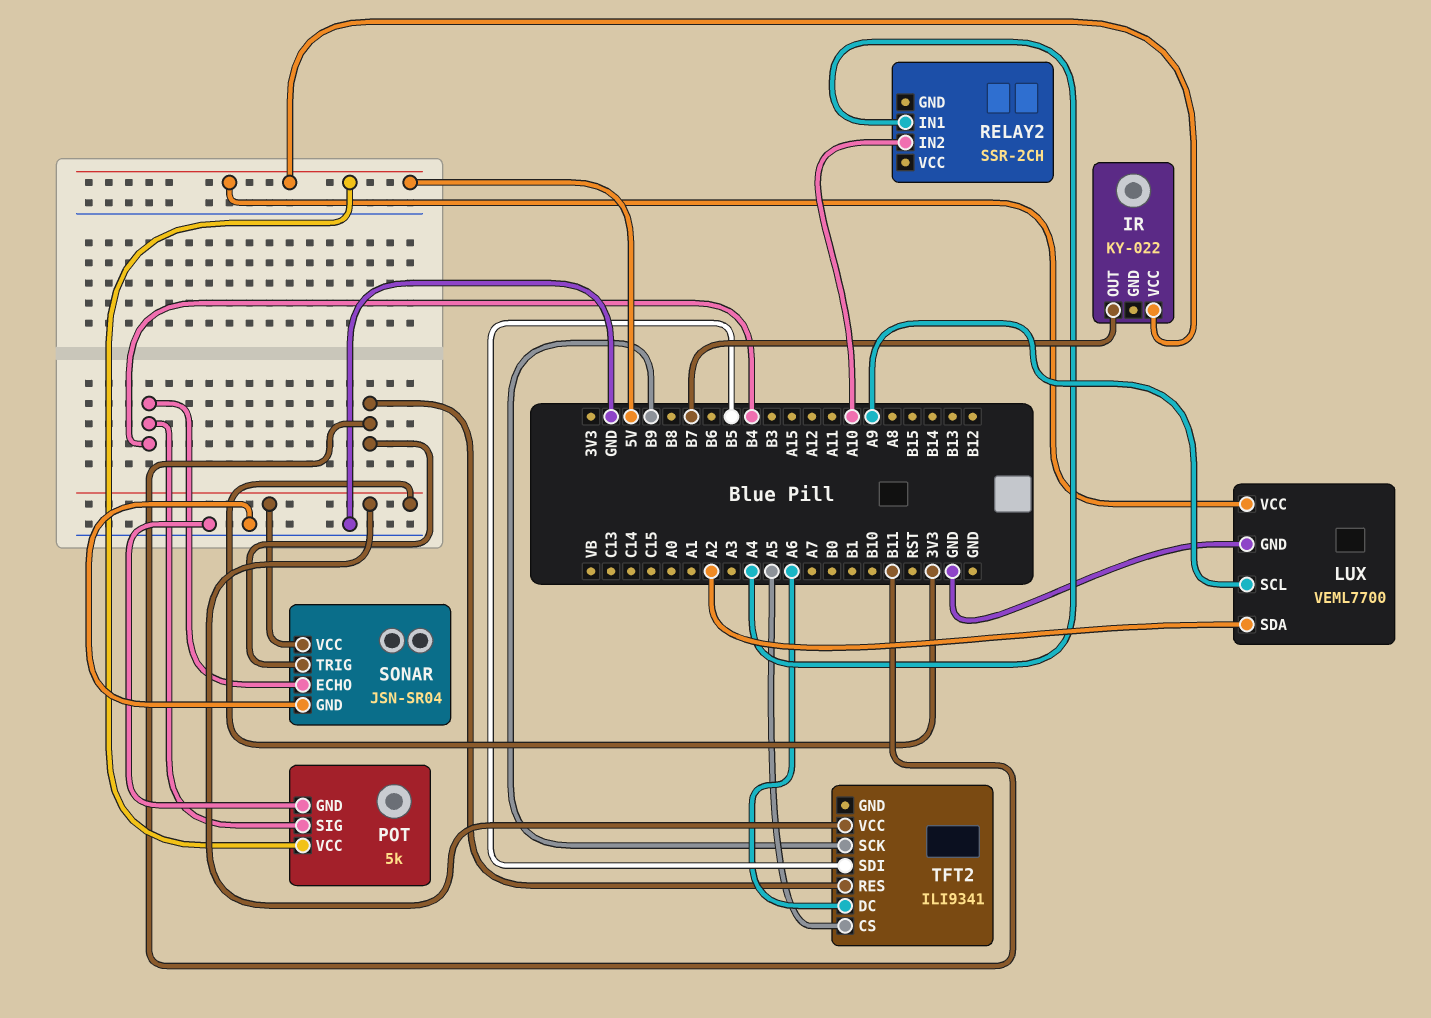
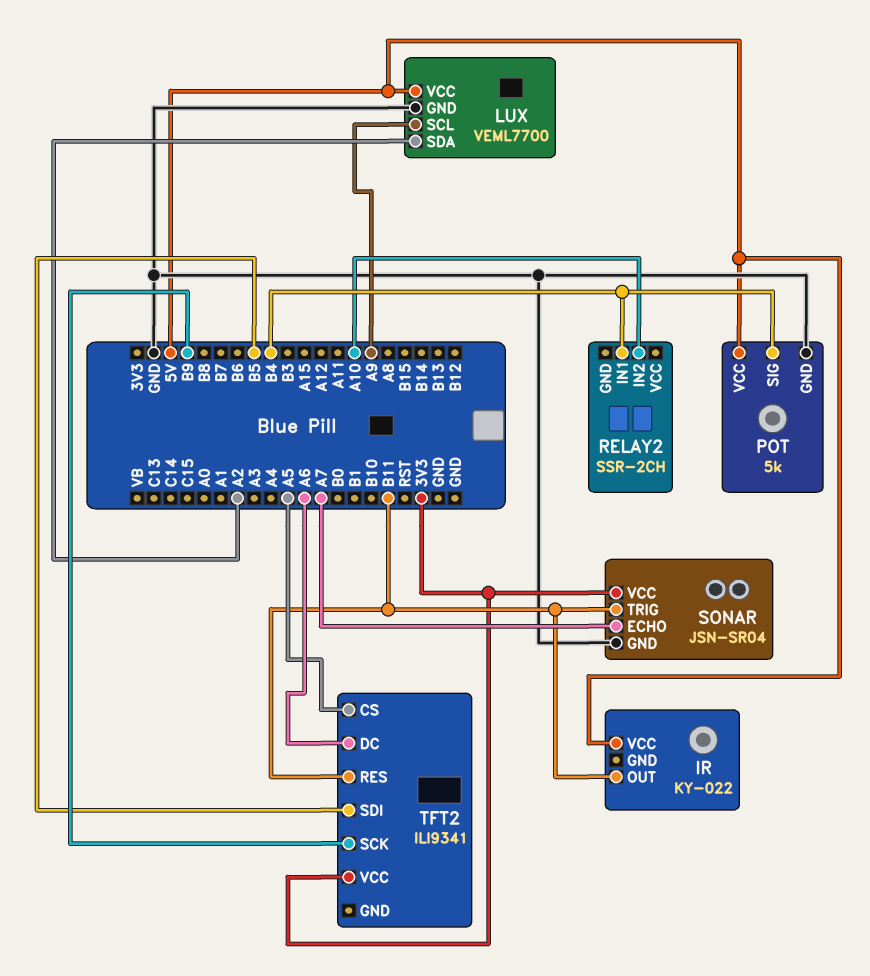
IR pin OUT: B7 -> B11
RELAY2 pin IN1: A4 -> B4
SONAR pin ECHO: B4 -> A7

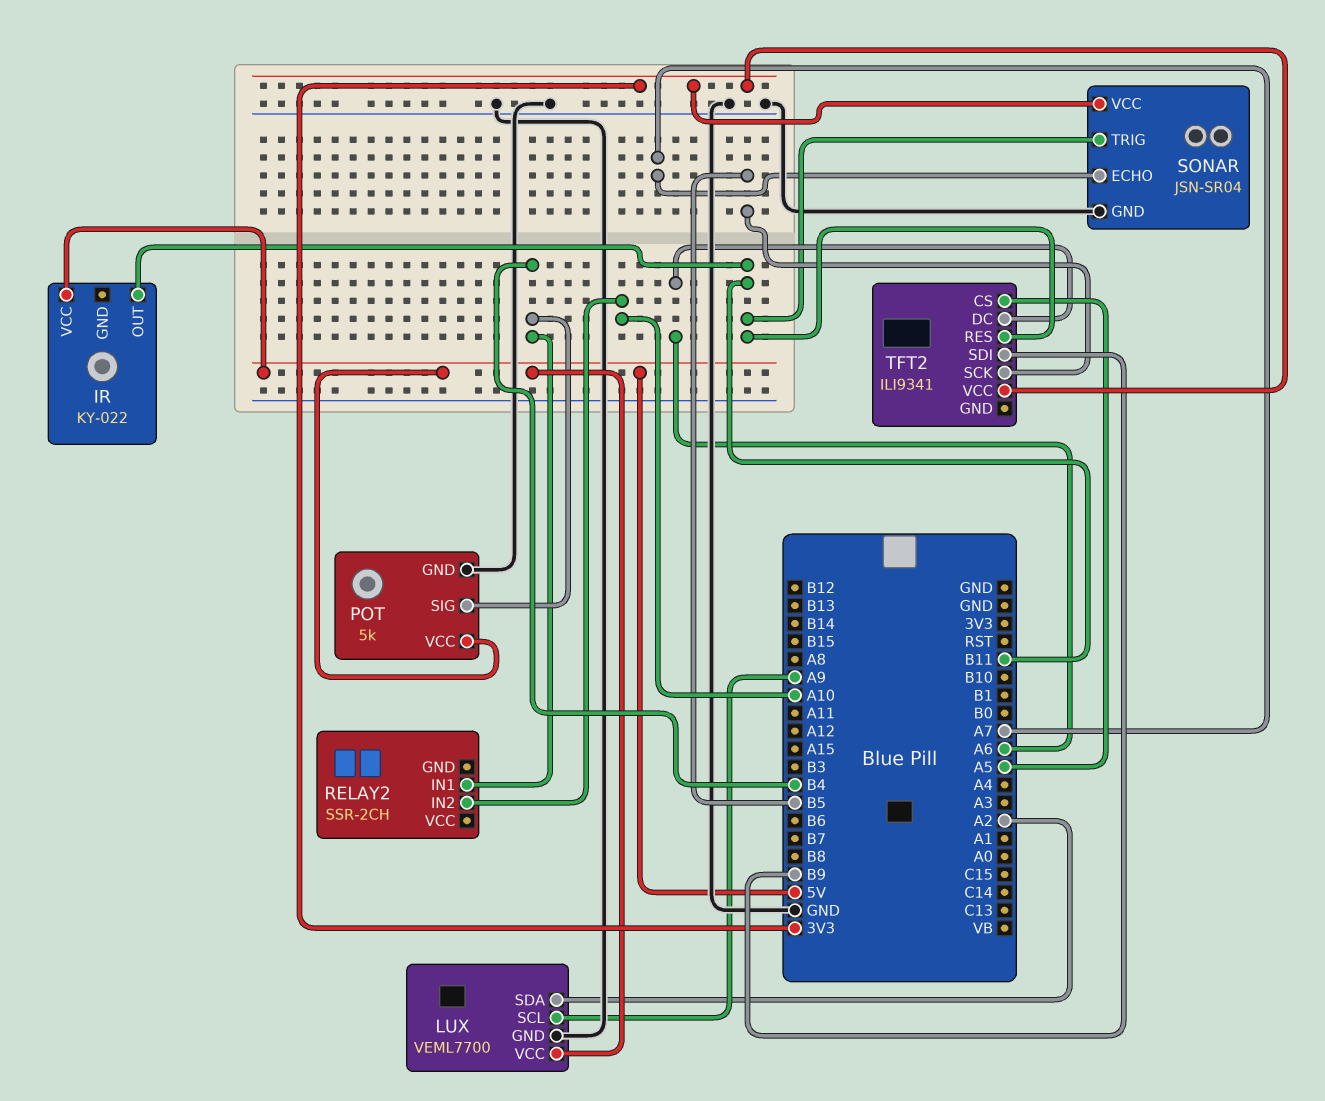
TFT2 pin SCK: B9 -> B5
TFT2 pin SDI: B5 -> B9

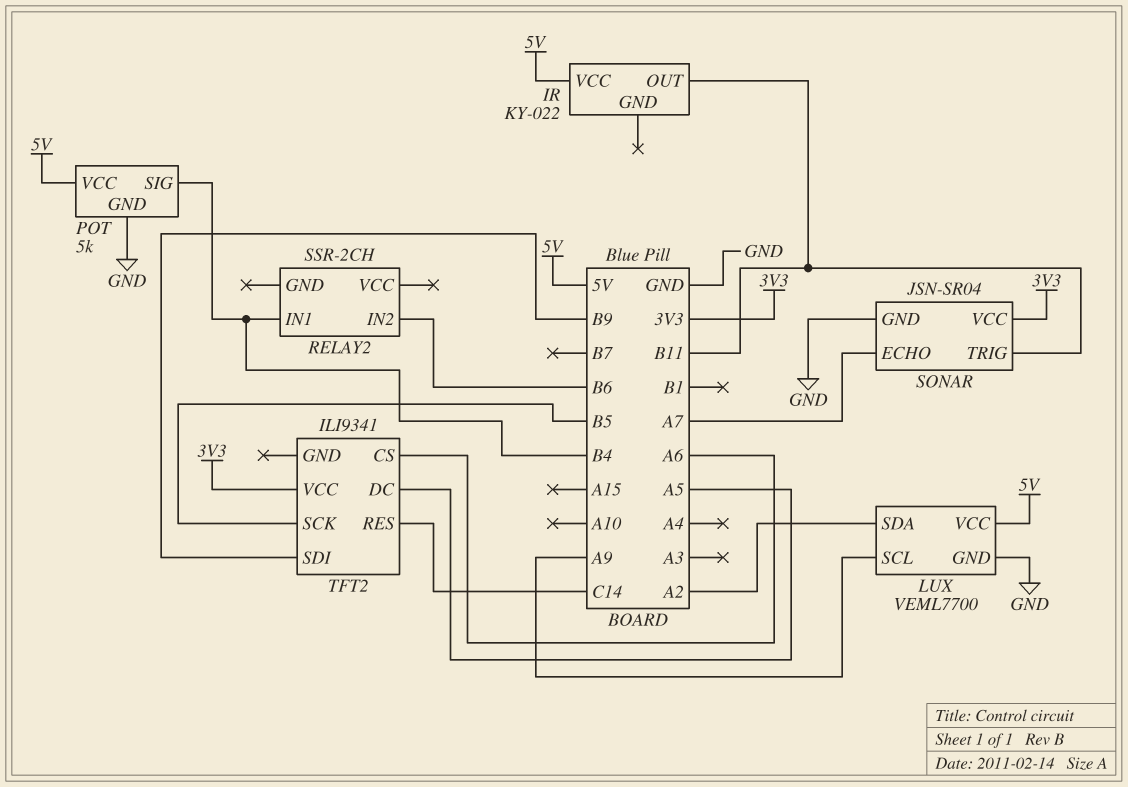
RELAY2 pin IN2: A10 -> B6
TFT2 pin CS: A5 -> A6
TFT2 pin DC: A6 -> A5
TFT2 pin RES: B11 -> C14

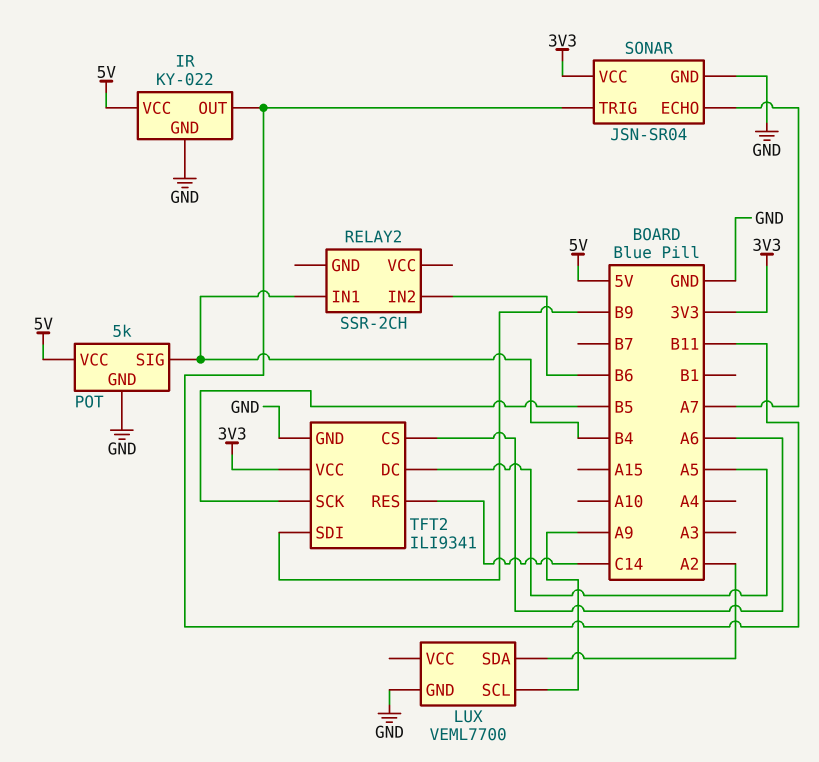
IR pin GND: none -> GND
LUX pin VCC: 5V -> none
TFT2 pin GND: none -> GND

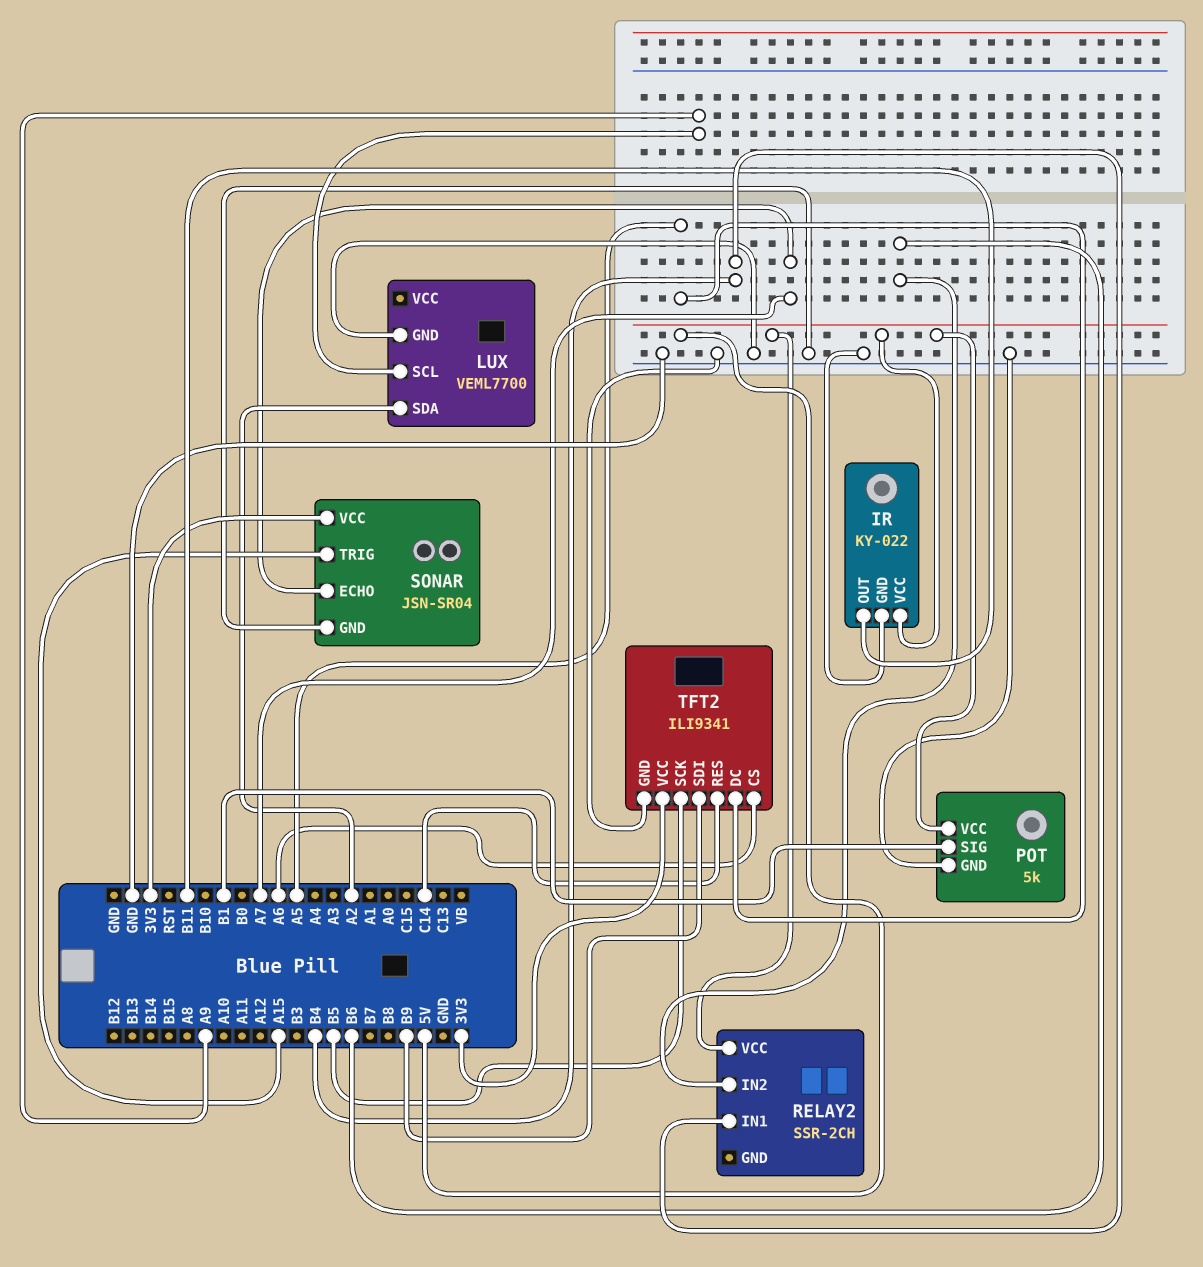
POT pin SIG: B4 -> B1
RELAY2 pin VCC: none -> 5V
SONAR pin TRIG: B11 -> A15

